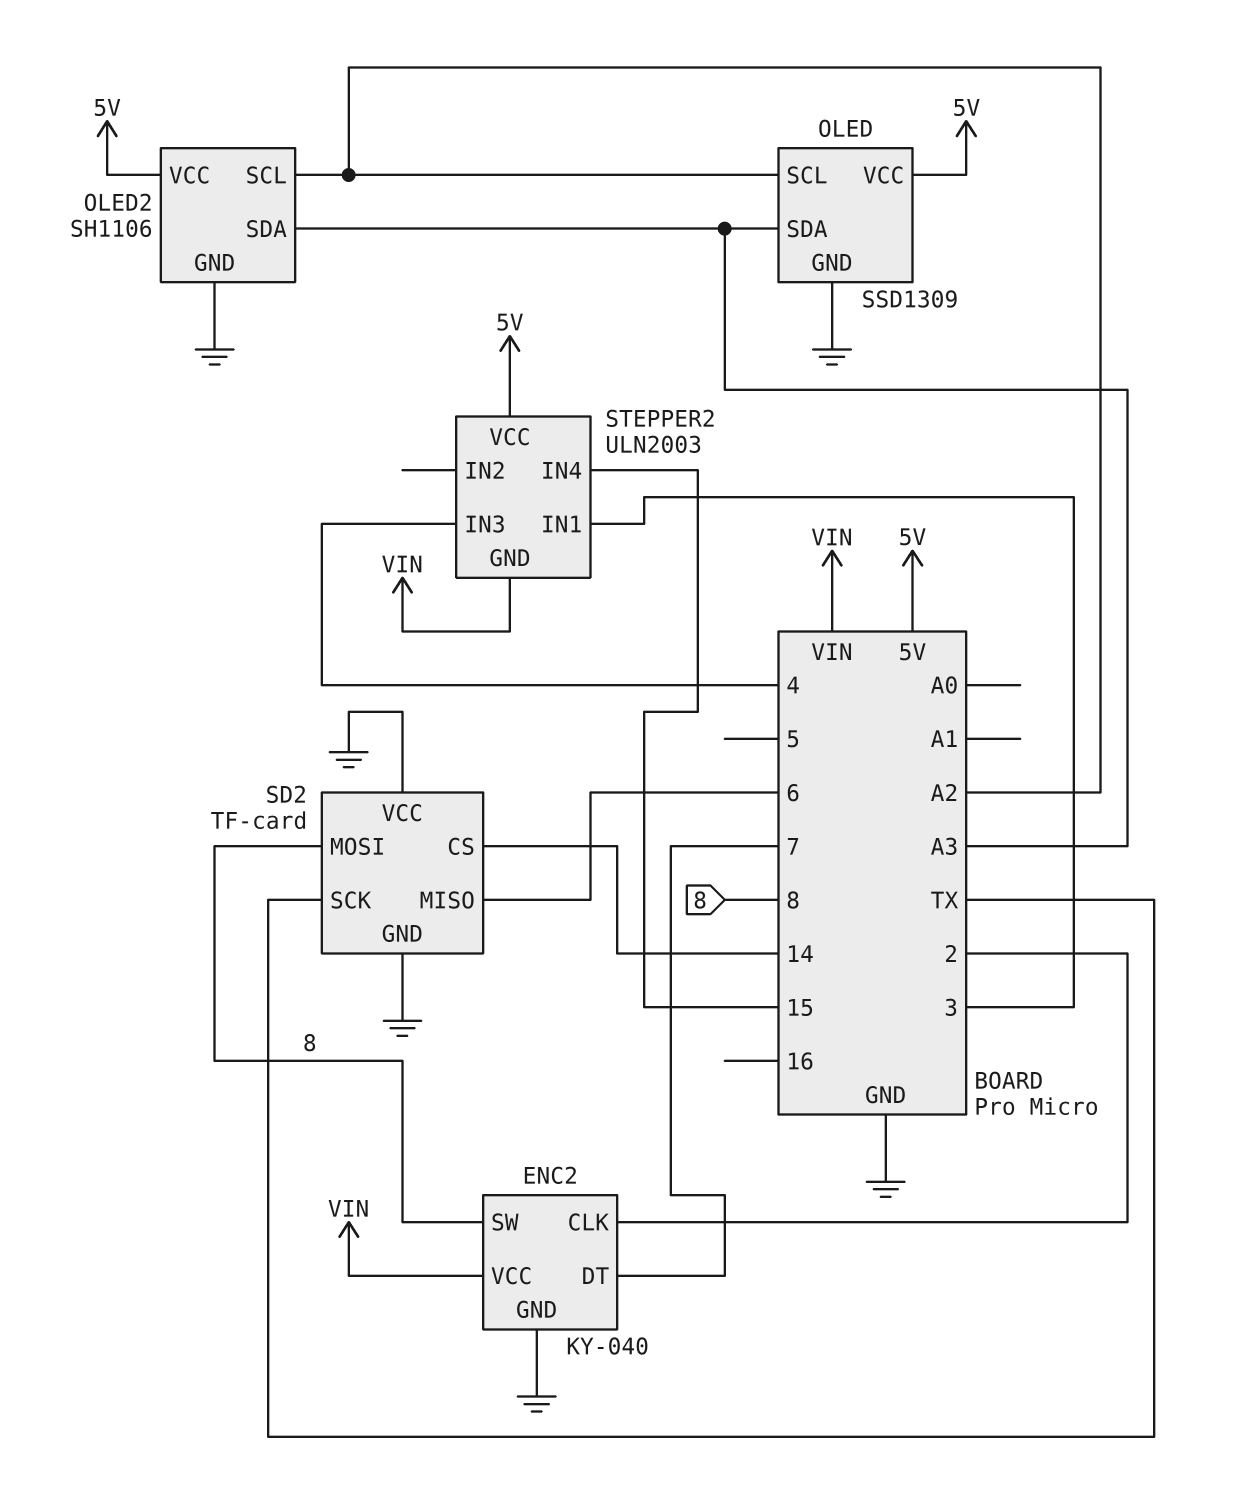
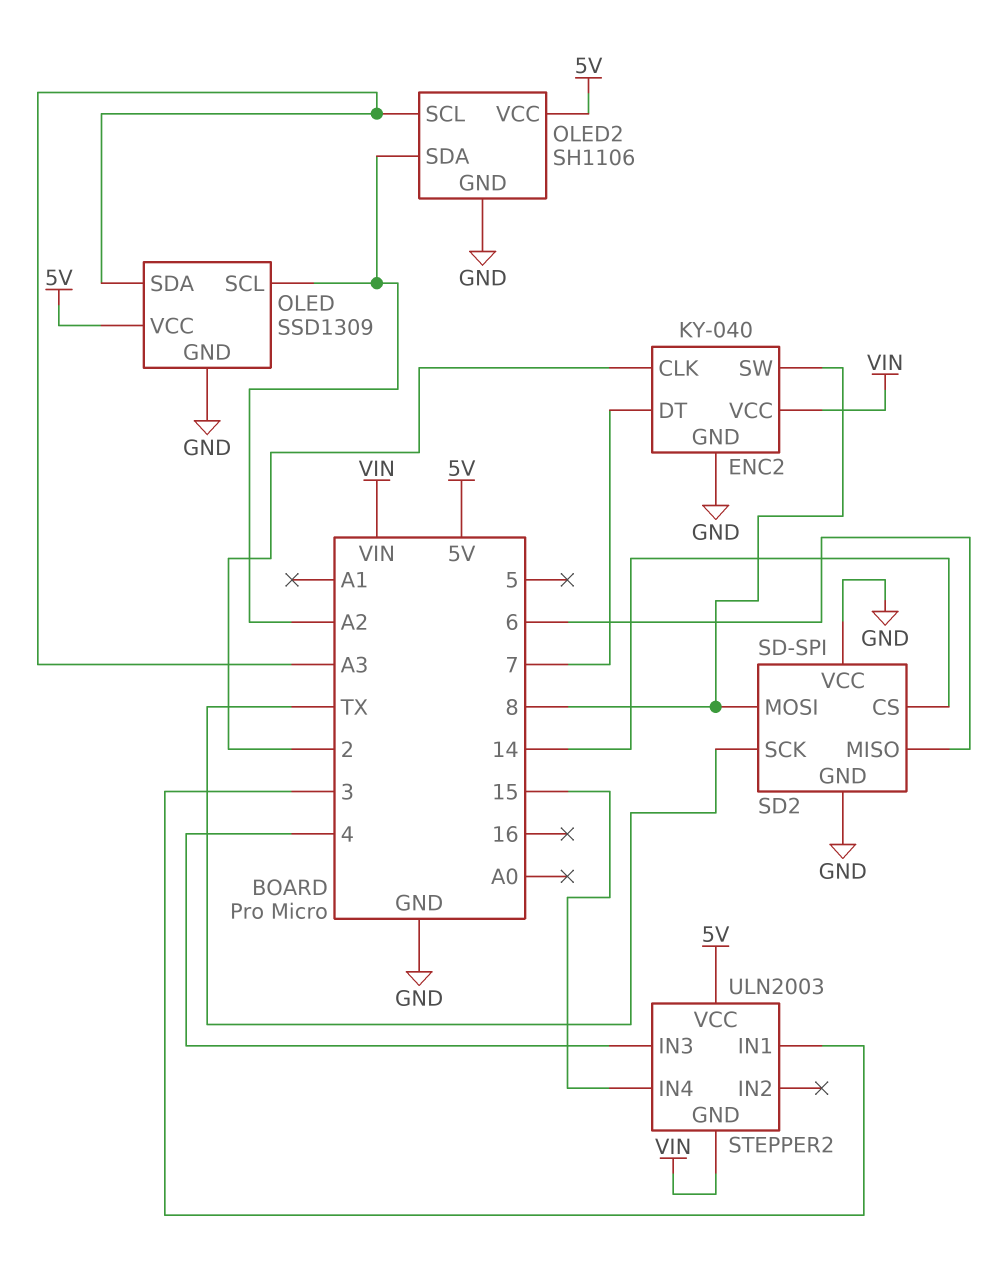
OLED2 pin SCL: A2 -> A3
OLED2 pin SDA: A3 -> A2
SD2: TF-card -> SD-SPI

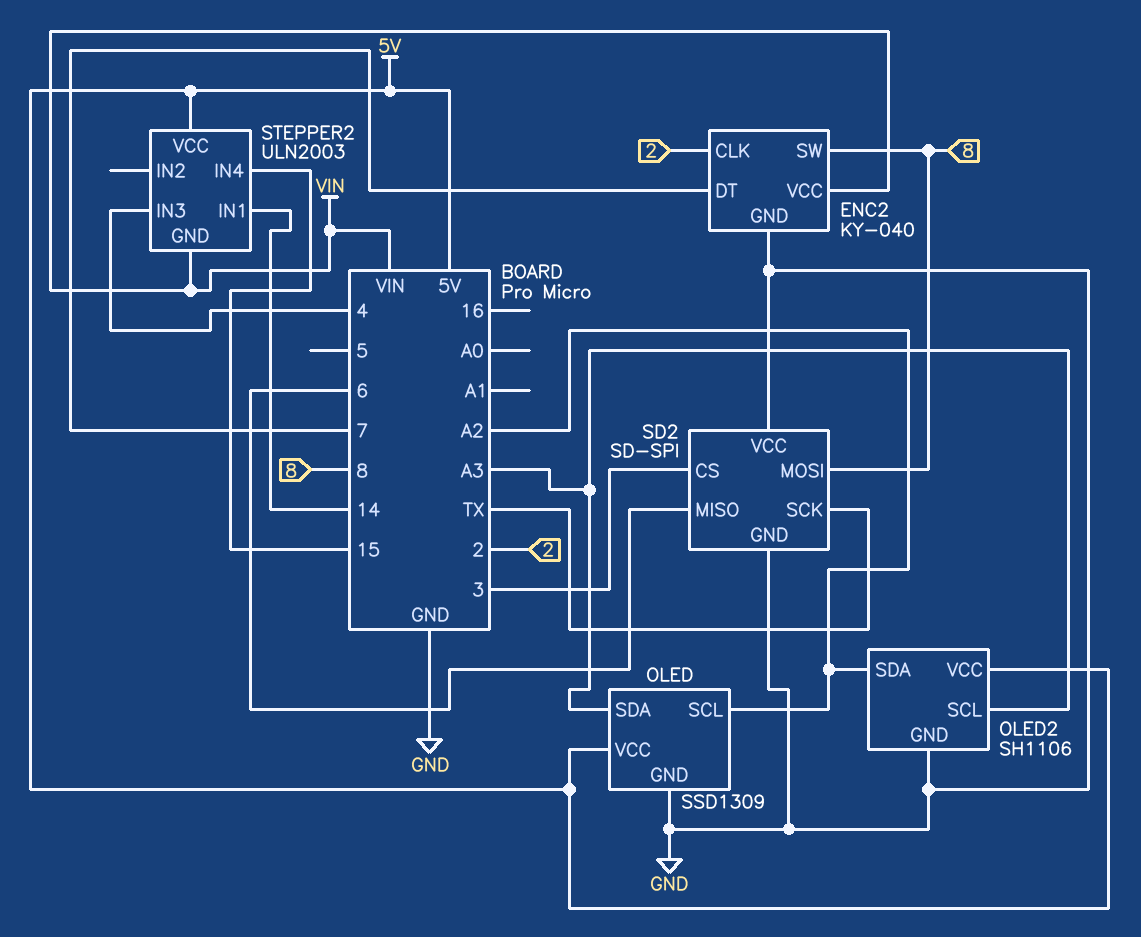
SD2 pin CS: 14 -> 3
STEPPER2 pin IN1: 3 -> 14

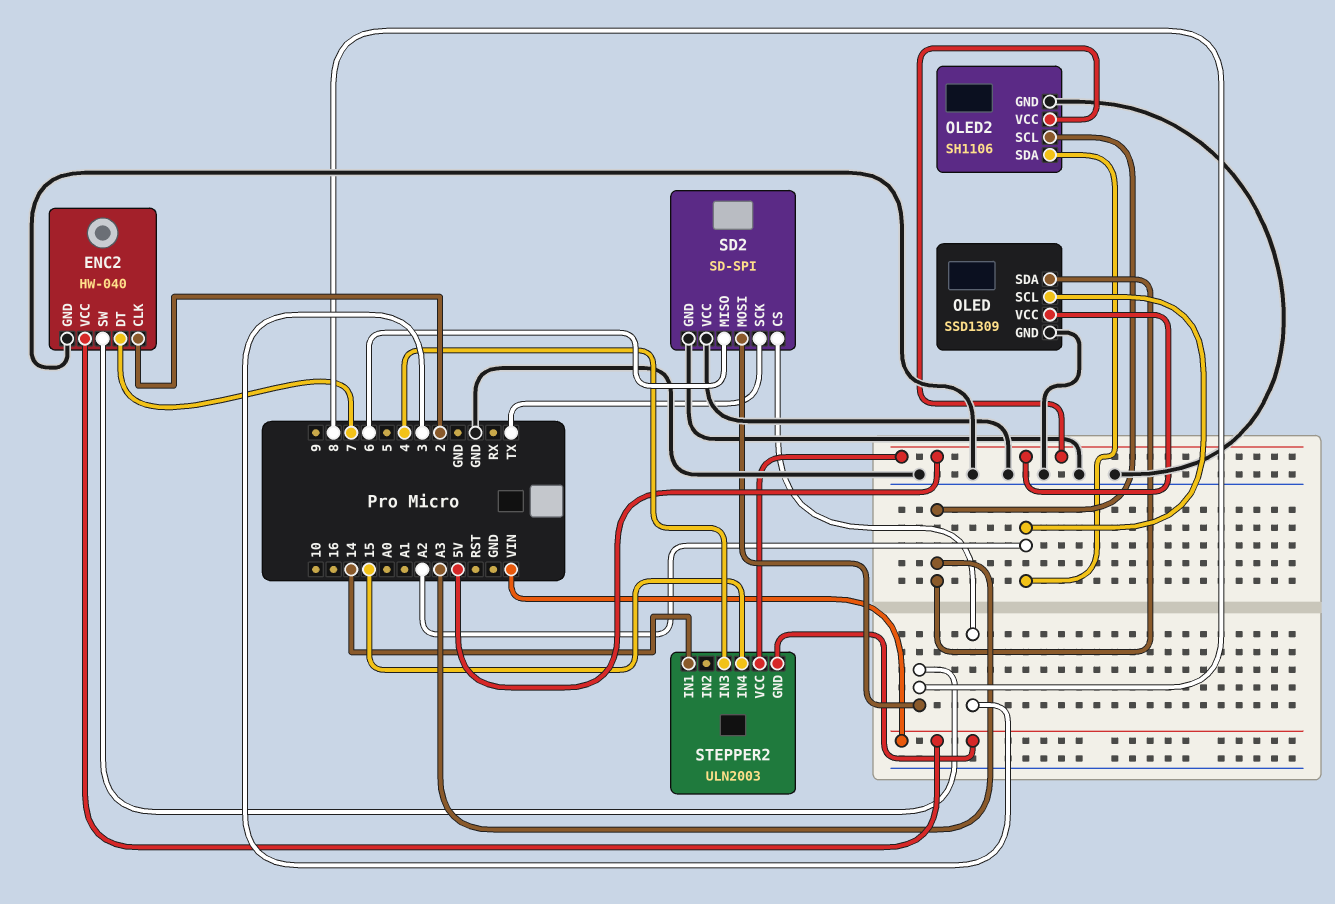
ENC2: KY-040 -> HW-040

